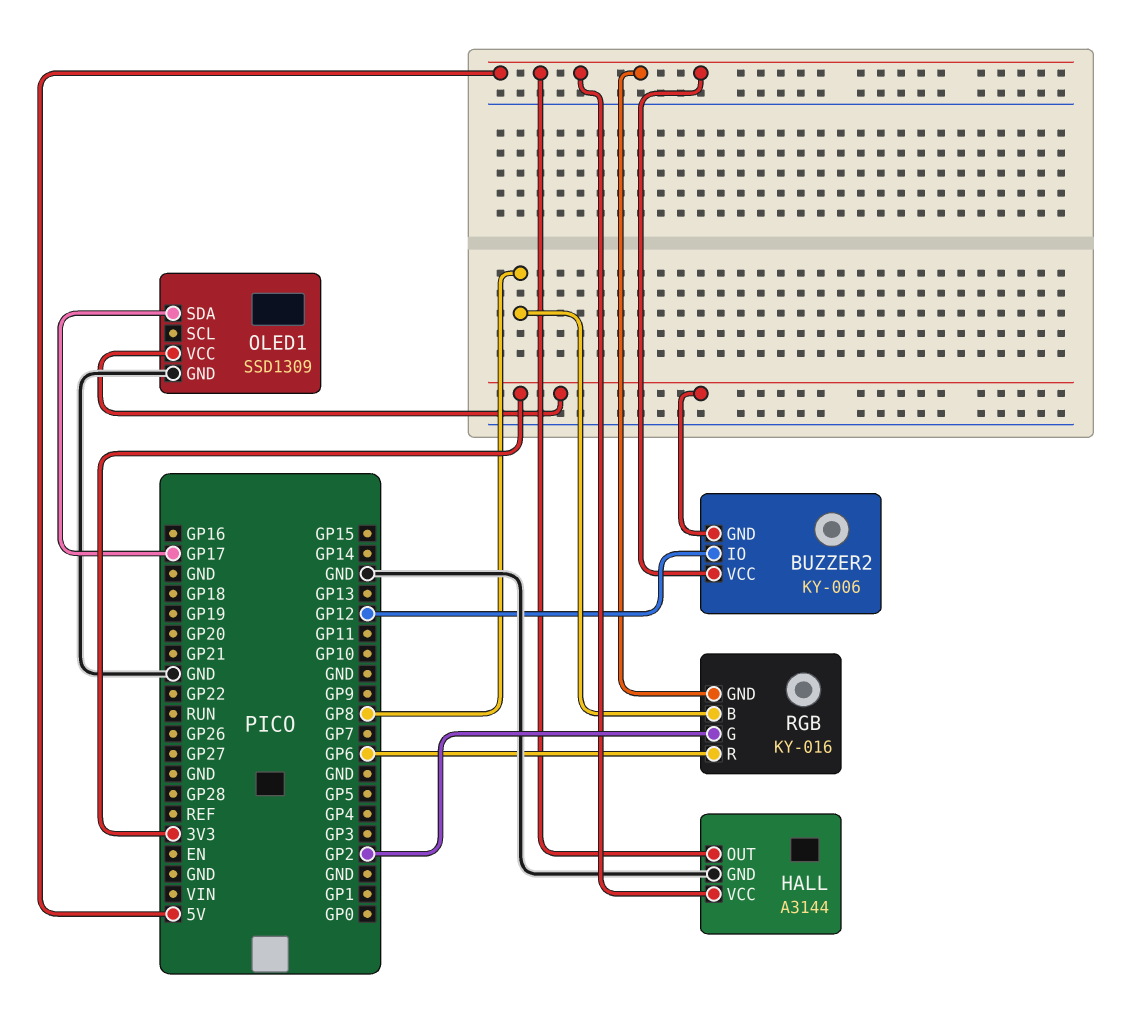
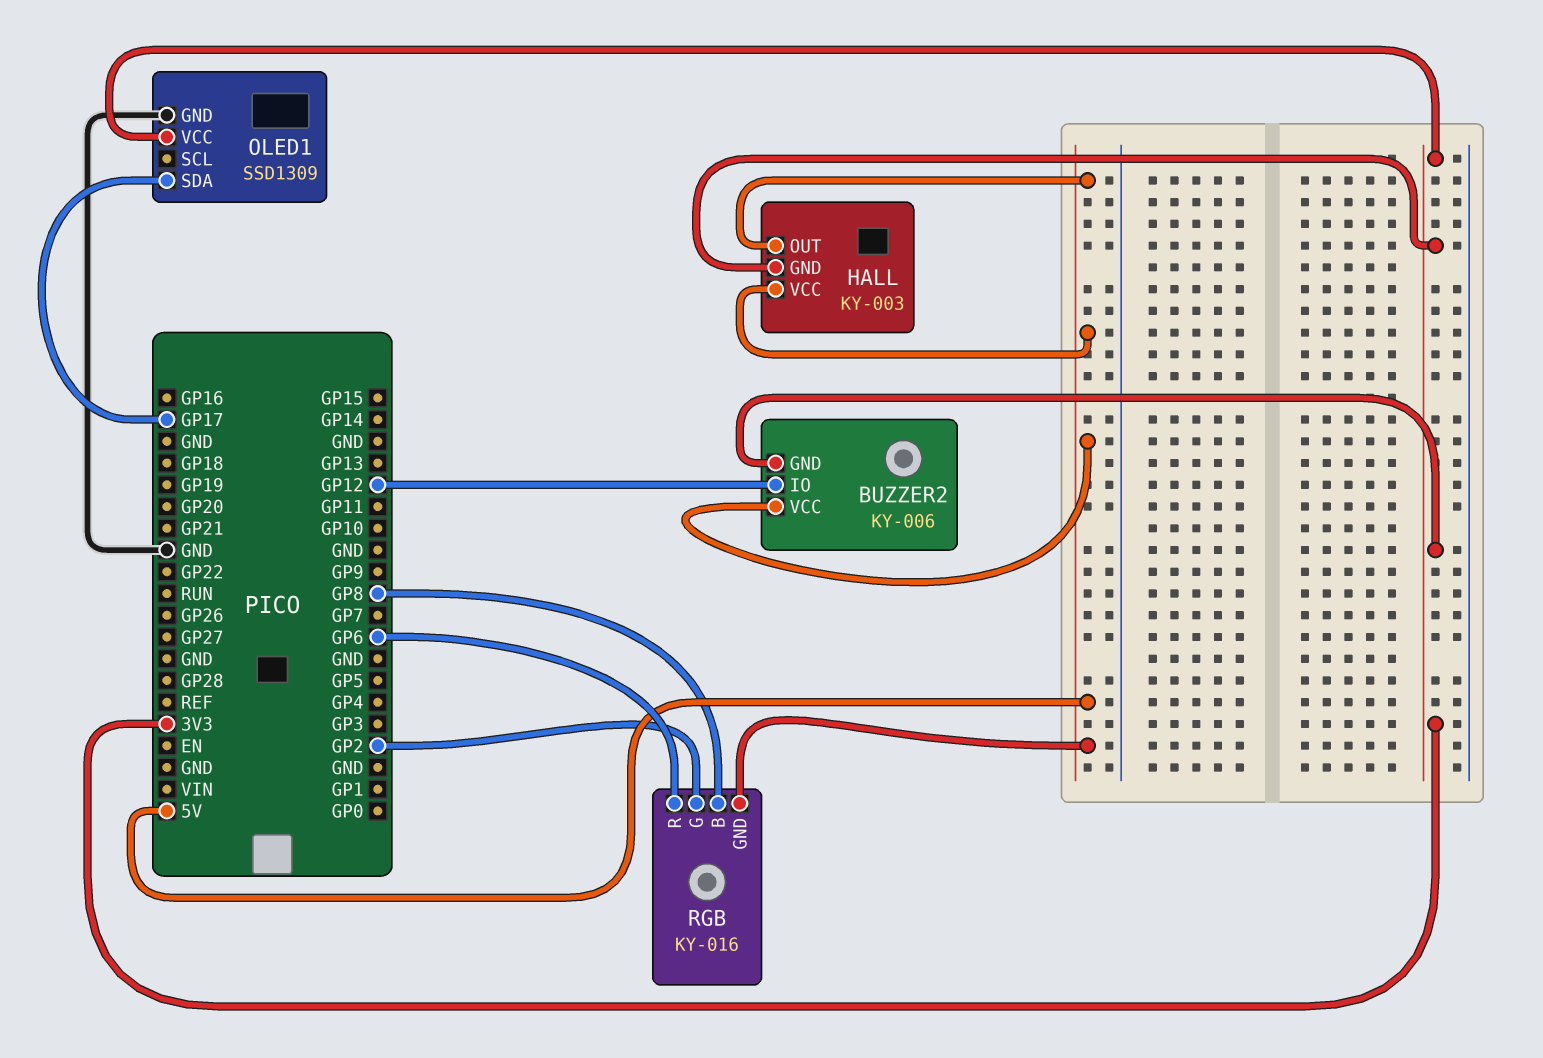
HALL: A3144 -> KY-003
HALL pin GND: GND -> 3V3

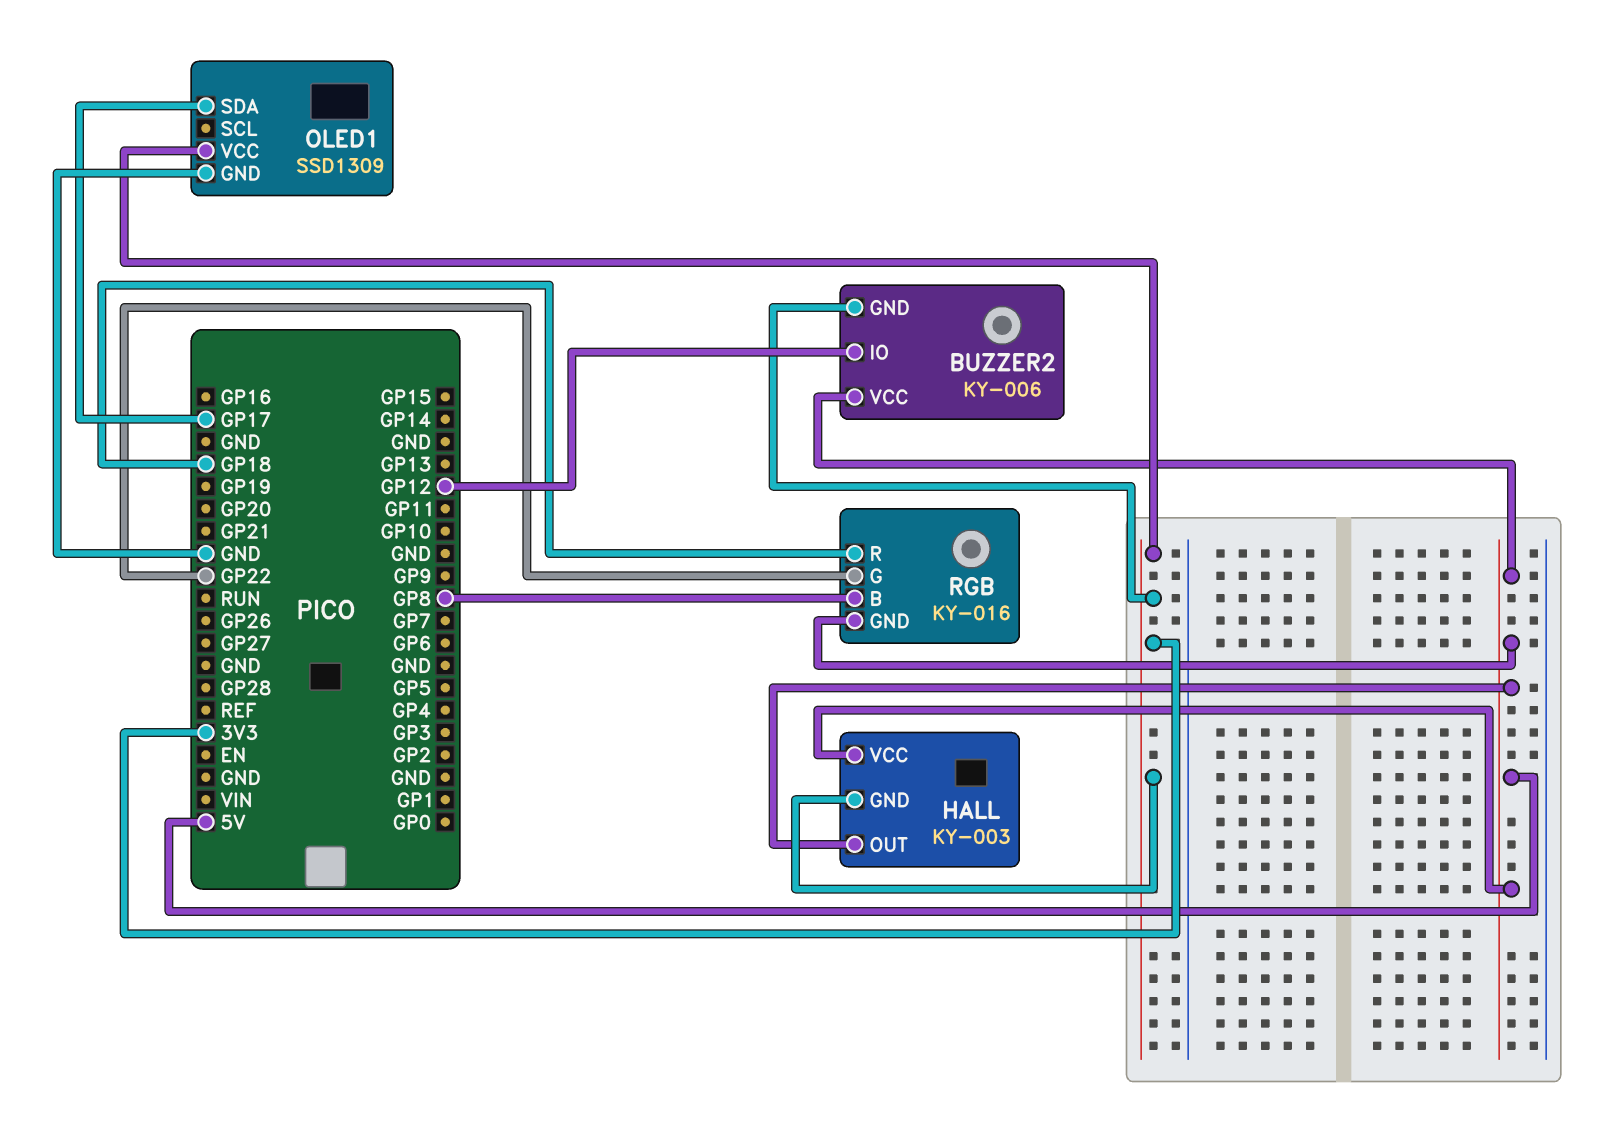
RGB pin G: GP2 -> GP22
RGB pin R: GP6 -> GP18

